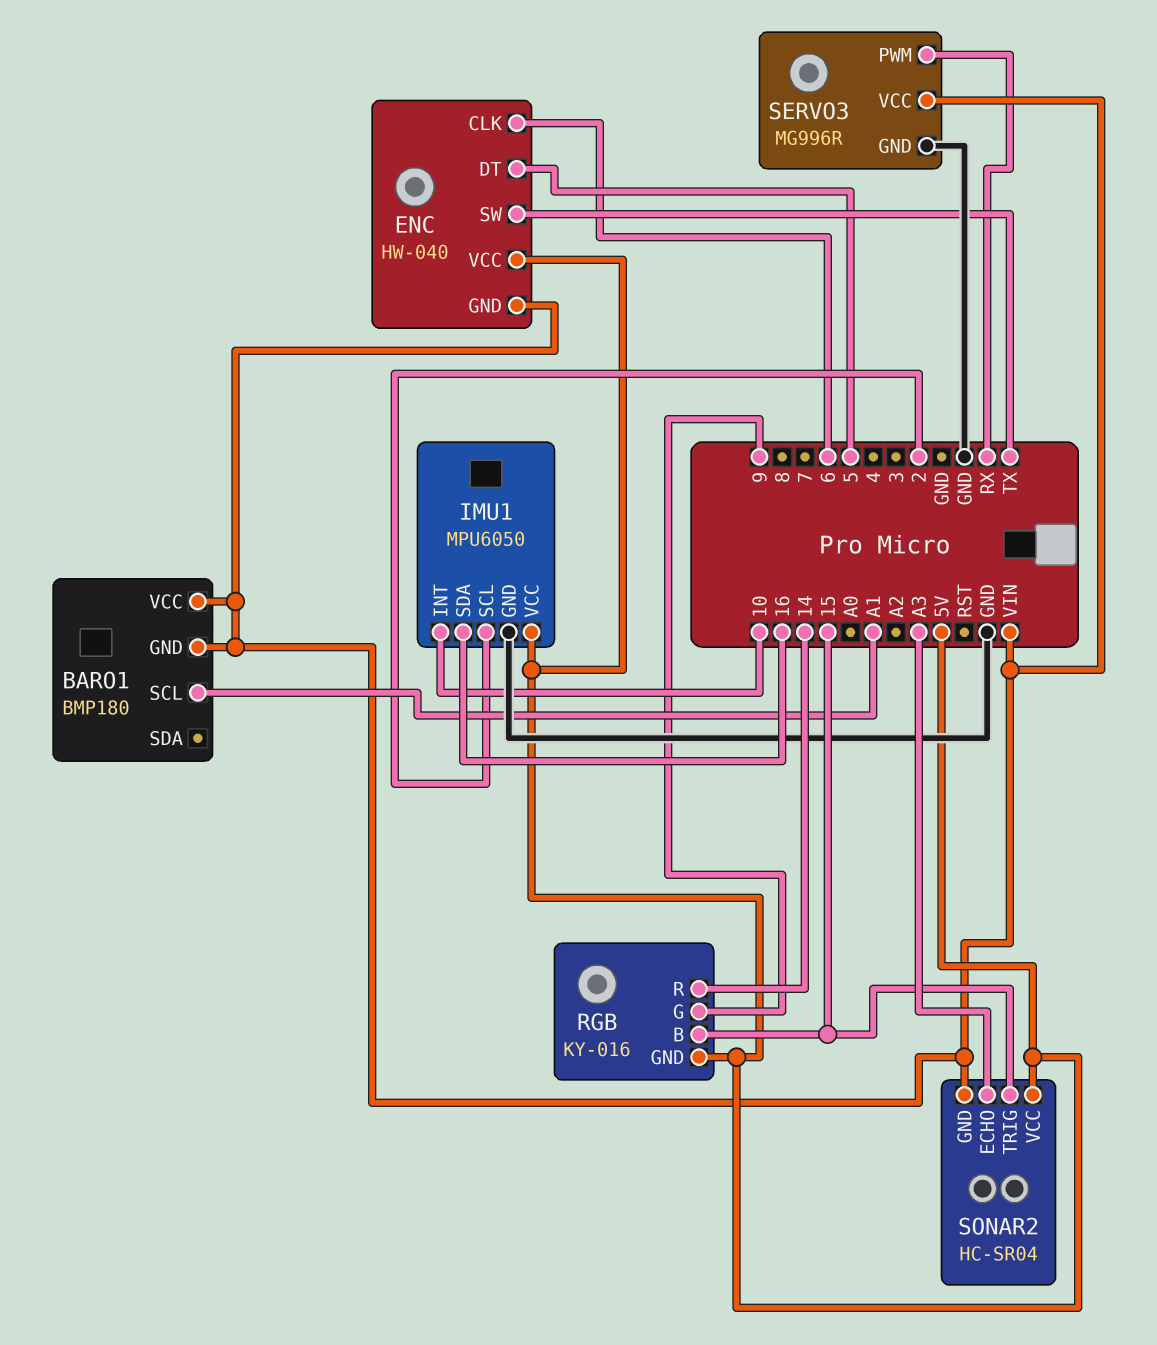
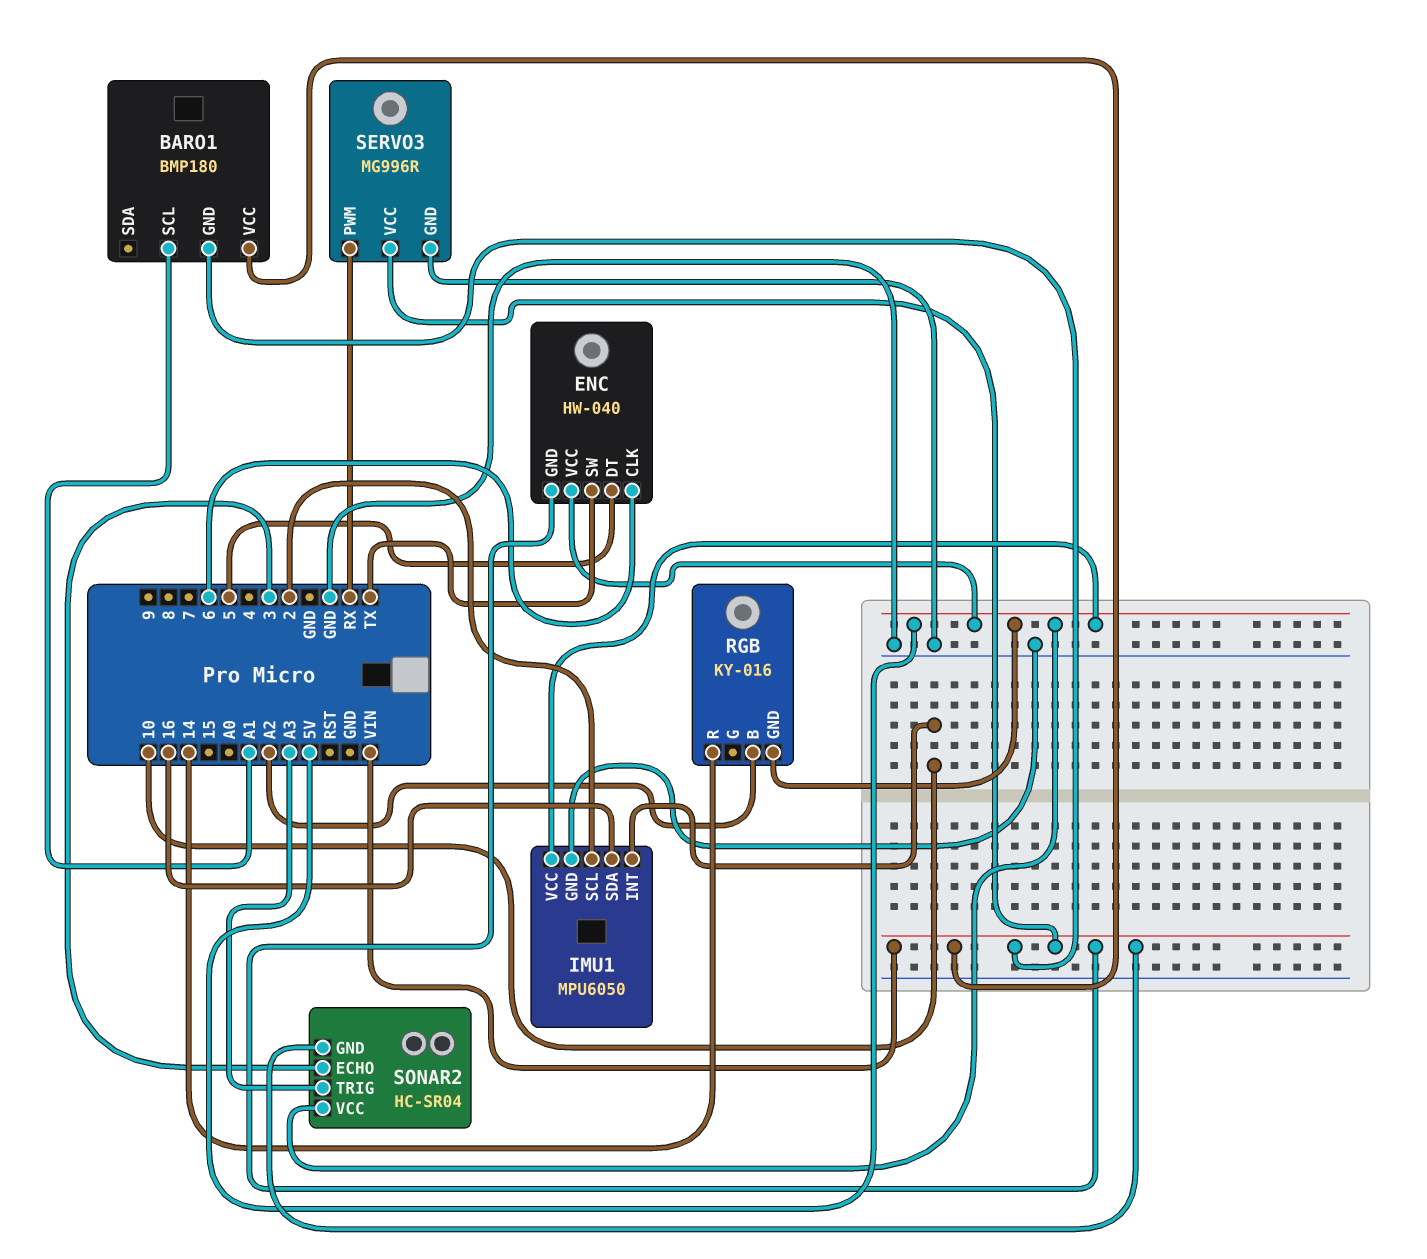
RGB pin B: 15 -> A2
RGB pin G: 9 -> none
SONAR2 pin ECHO: A3 -> 3
SONAR2 pin TRIG: 15 -> A3

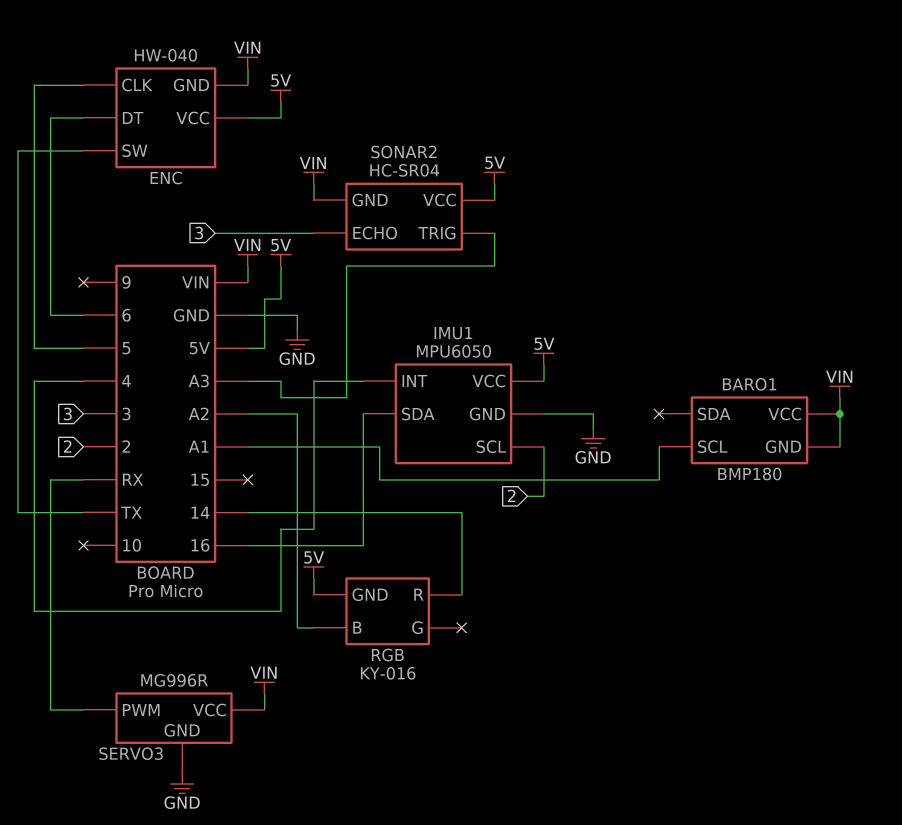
ENC pin CLK: 6 -> 5
ENC pin DT: 5 -> 6
IMU1 pin INT: 10 -> 4

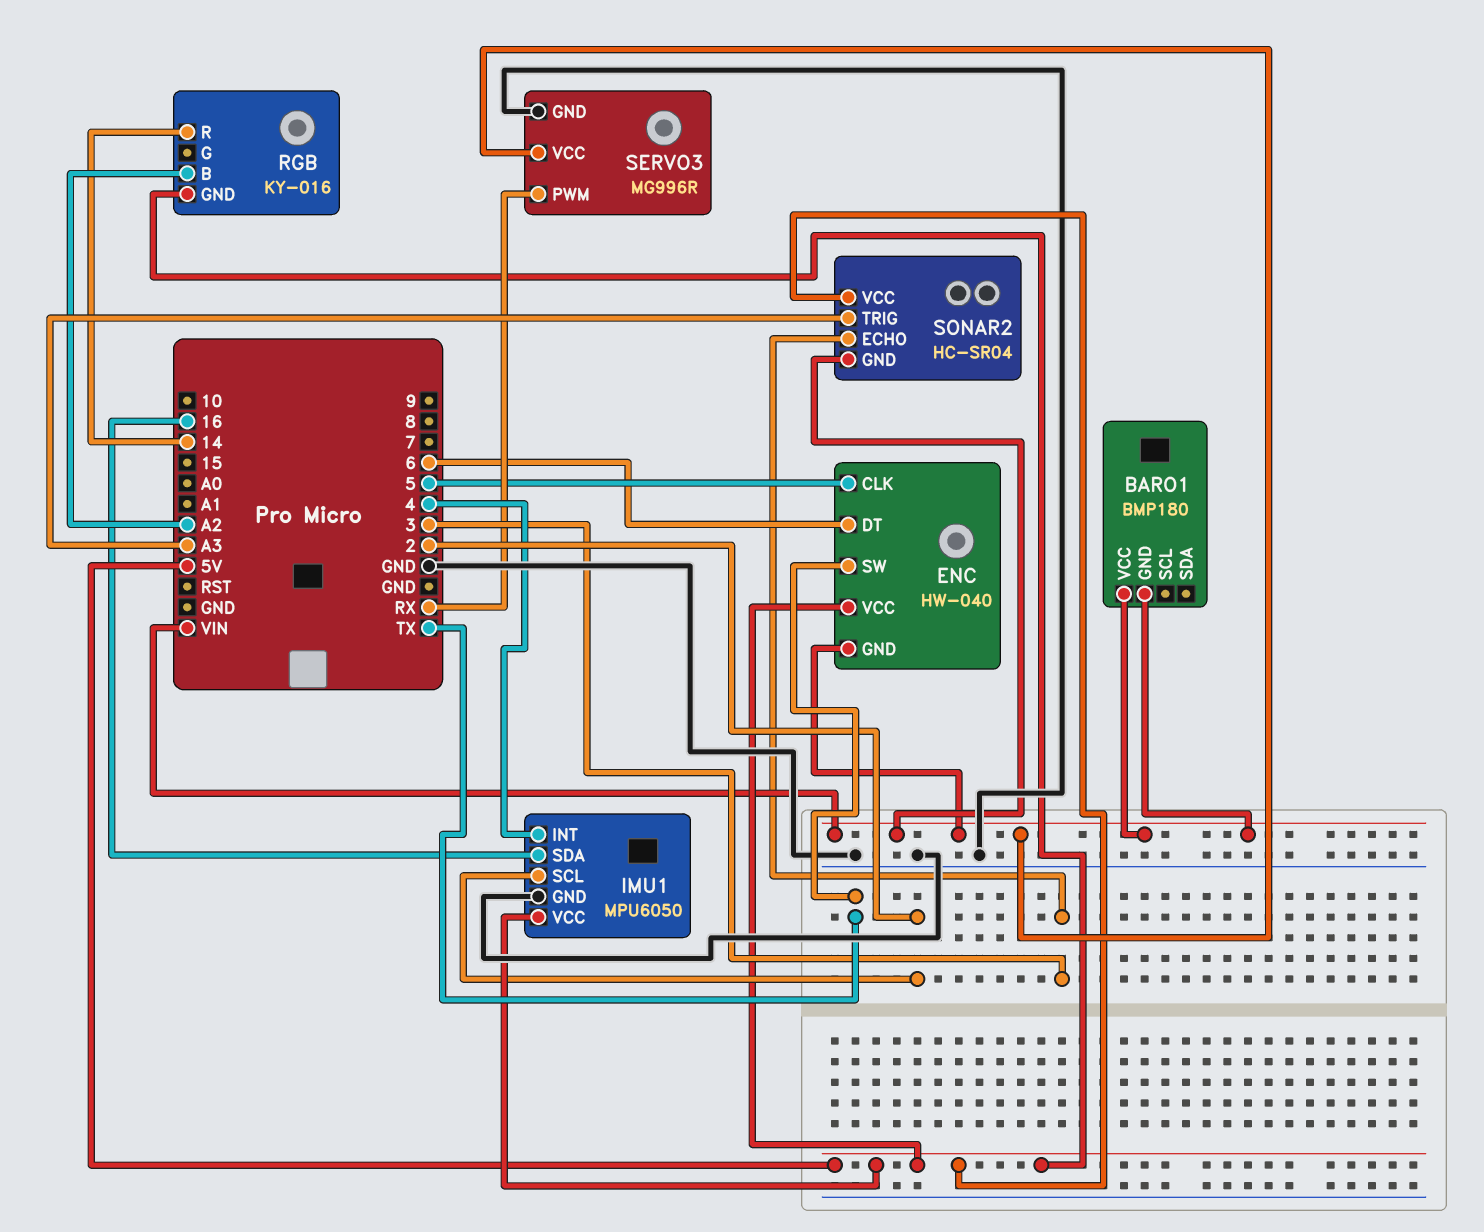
BARO1 pin SCL: A1 -> none

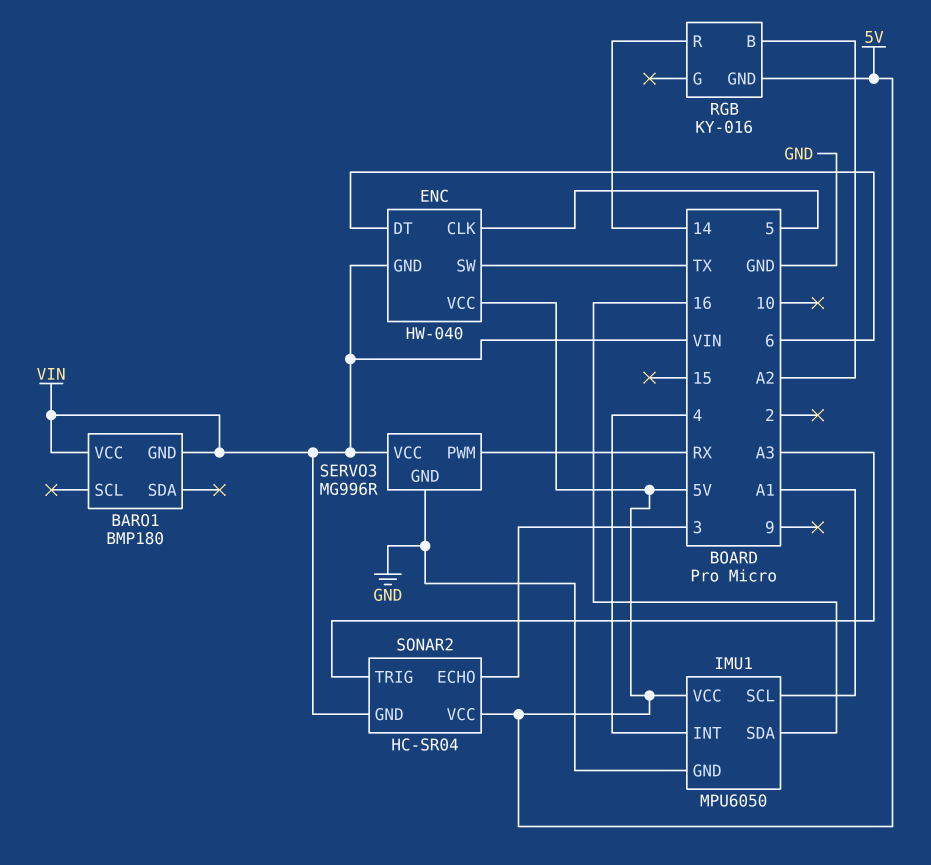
IMU1 pin SCL: 2 -> A1

